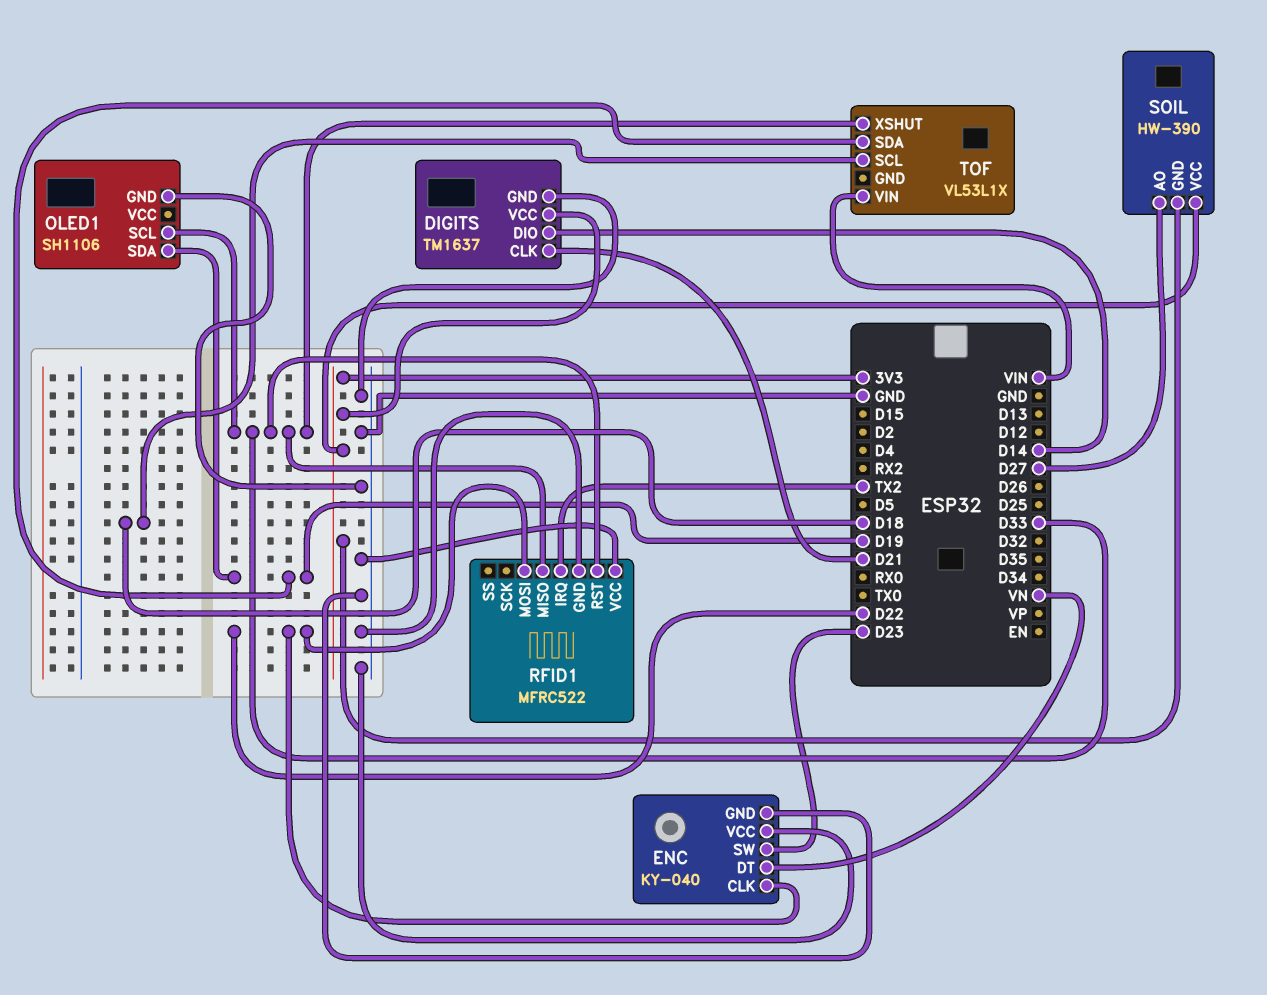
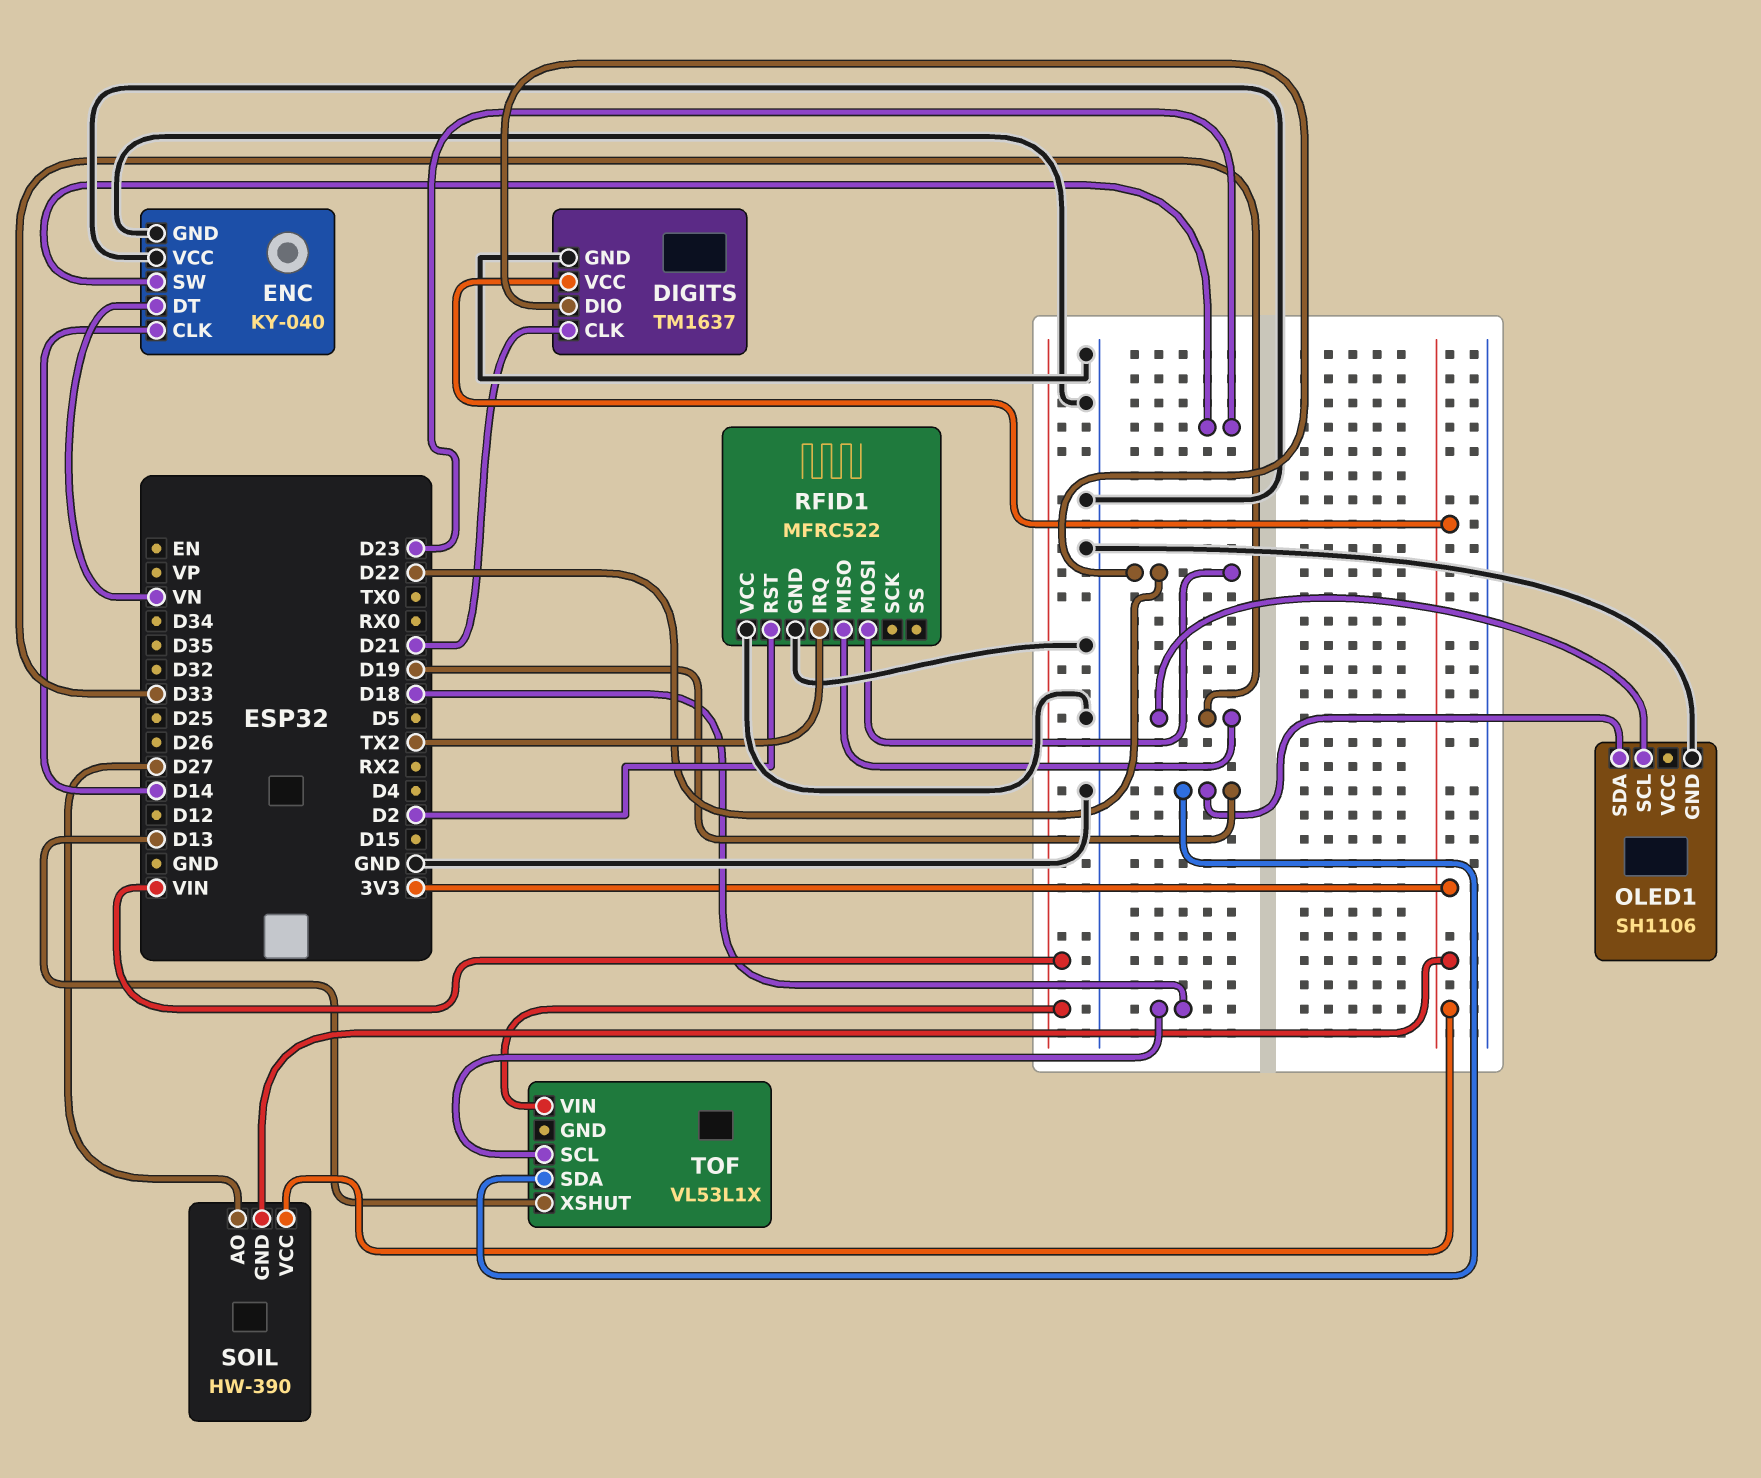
DIGITS pin DIO: D14 -> D22
ENC pin CLK: D22 -> D14
RFID1 pin RST: D33 -> D2
TOF pin XSHUT: D33 -> D13

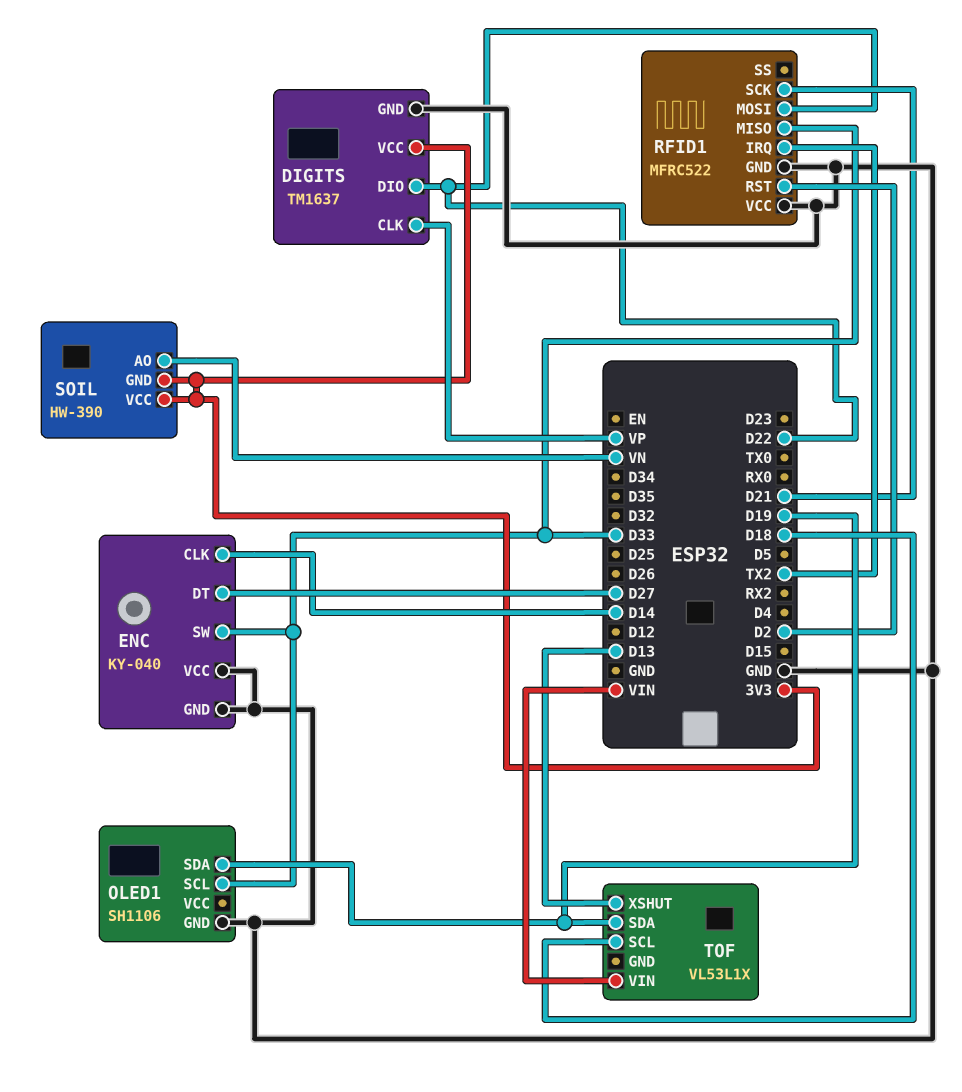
DIGITS pin CLK: D21 -> VP
ENC pin DT: VN -> D27
ENC pin SW: D23 -> D33
RFID1 pin SCK: none -> D21
SOIL pin AO: D27 -> VN

